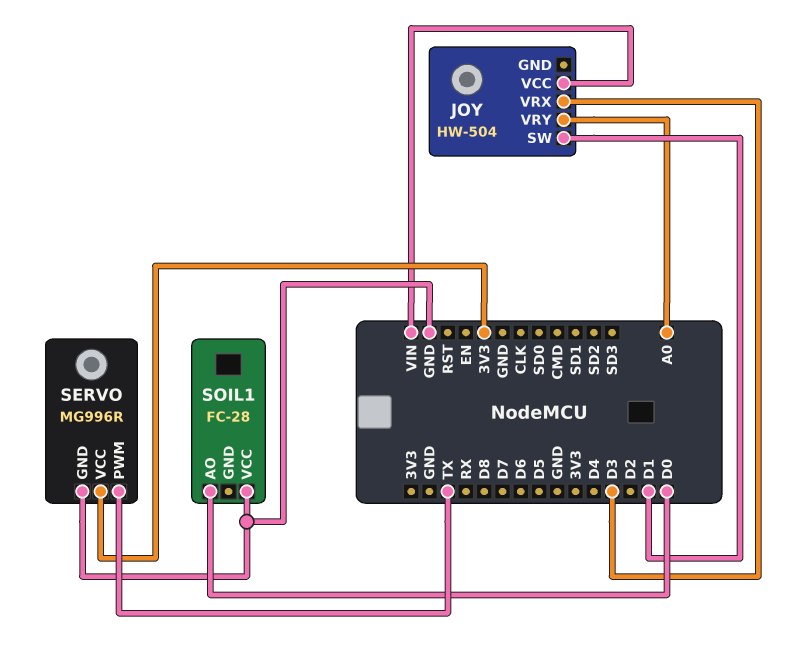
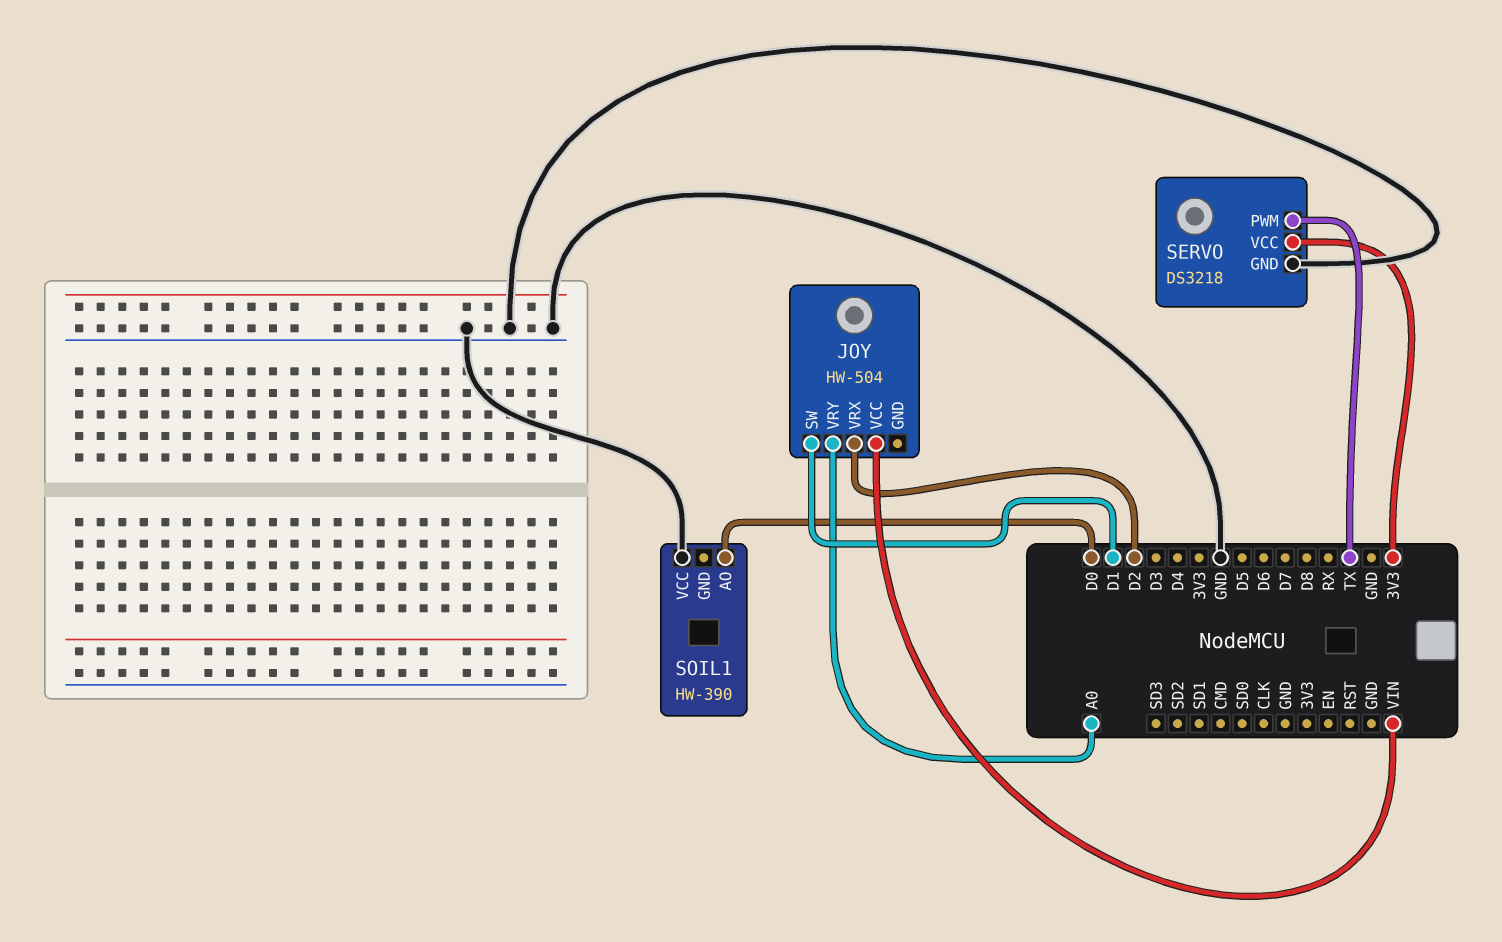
JOY pin VRX: D3 -> D2
SERVO: MG996R -> DS3218
SOIL1: FC-28 -> HW-390

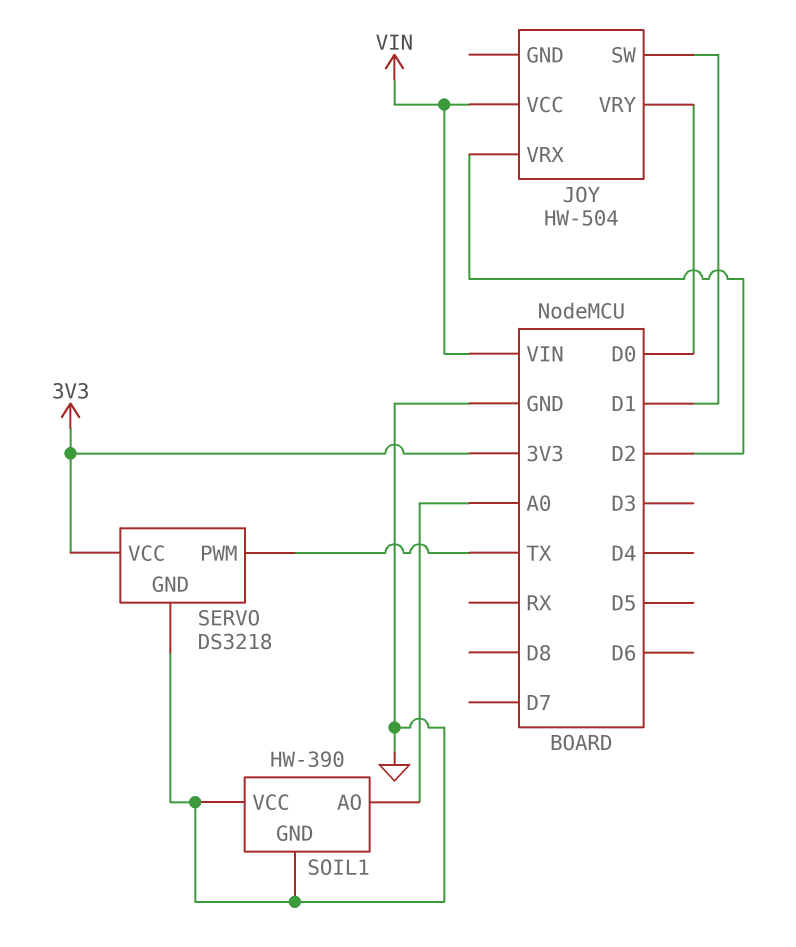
JOY pin VRY: A0 -> D0
SOIL1 pin AO: D0 -> A0
SOIL1 pin GND: none -> GND

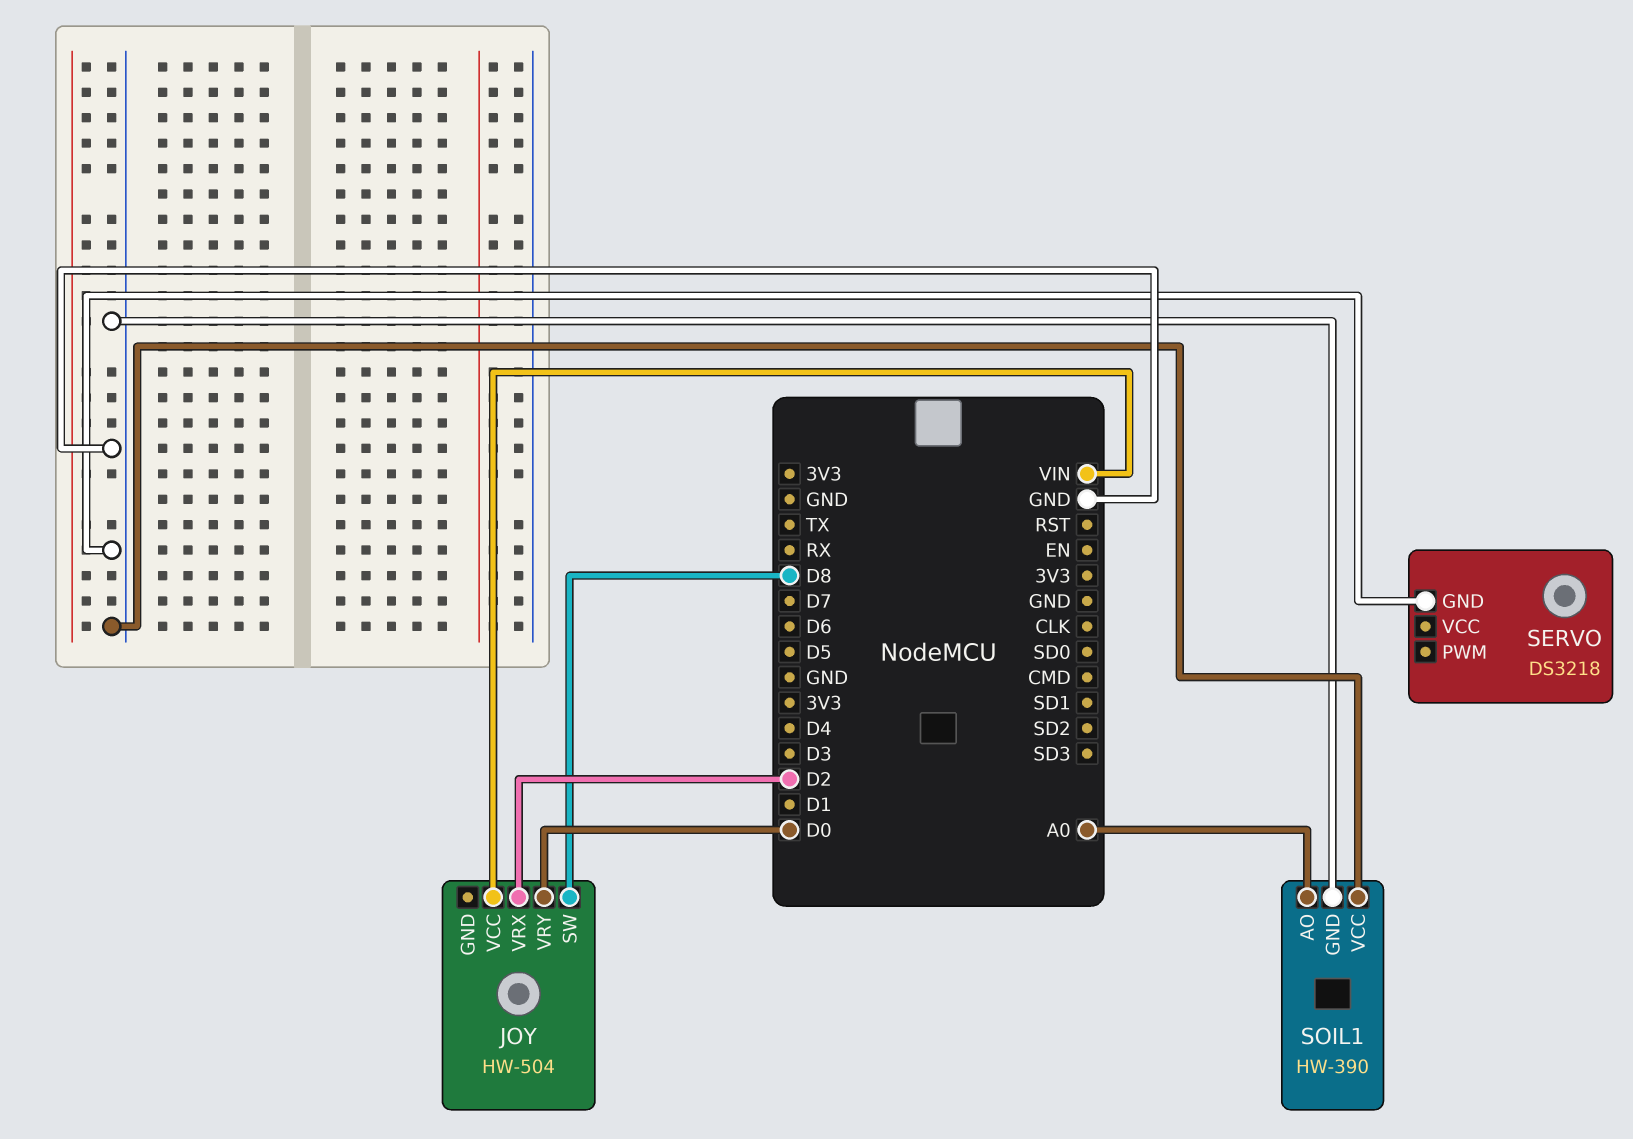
JOY pin SW: D1 -> D8
SERVO pin PWM: TX -> none
SERVO pin VCC: 3V3 -> none

